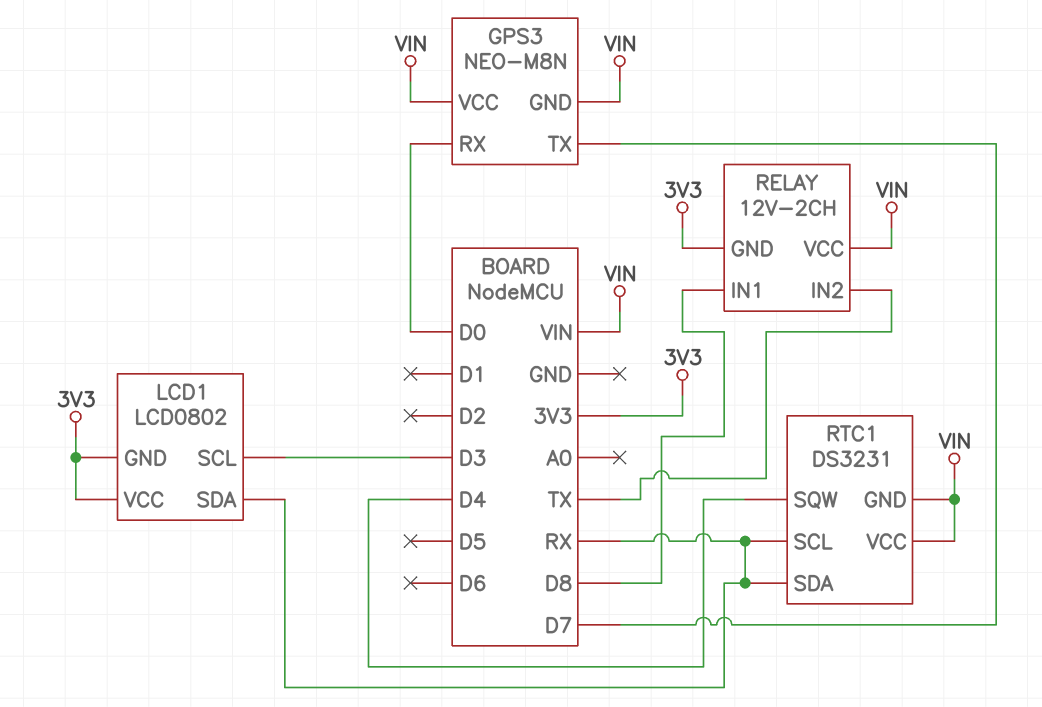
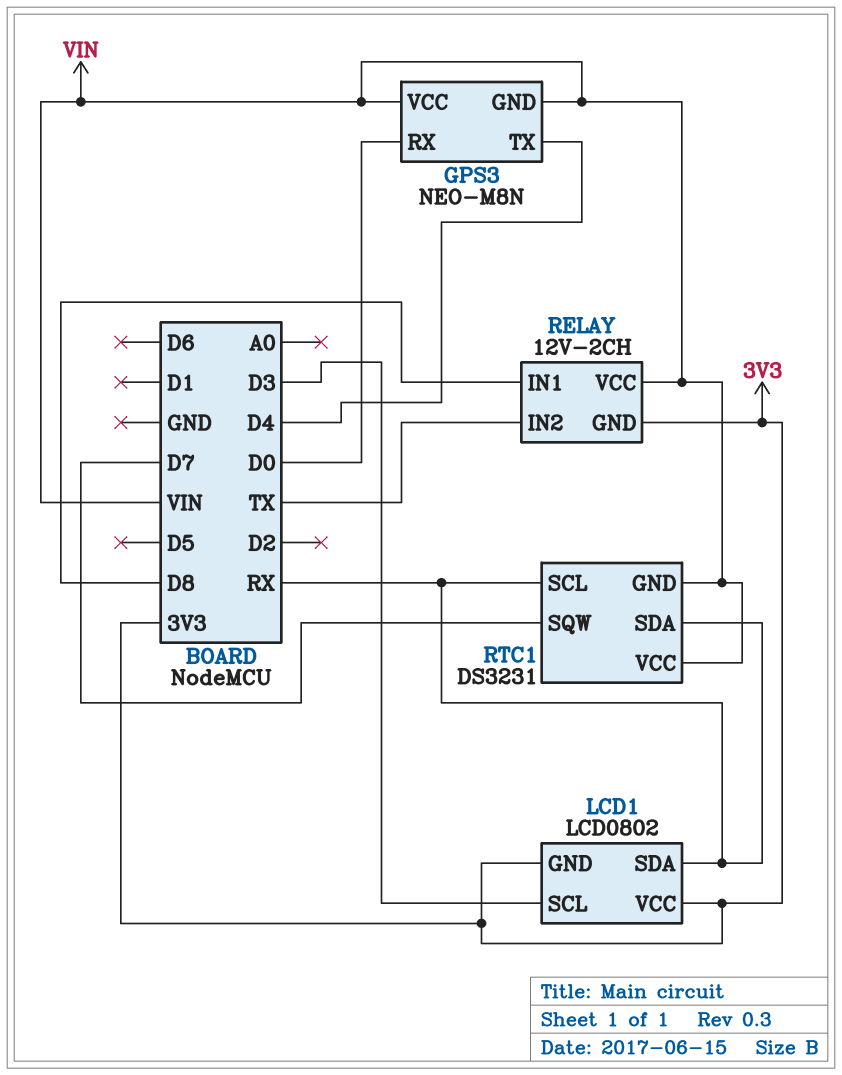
GPS3 pin TX: D7 -> D4
RTC1 pin SQW: D4 -> D7

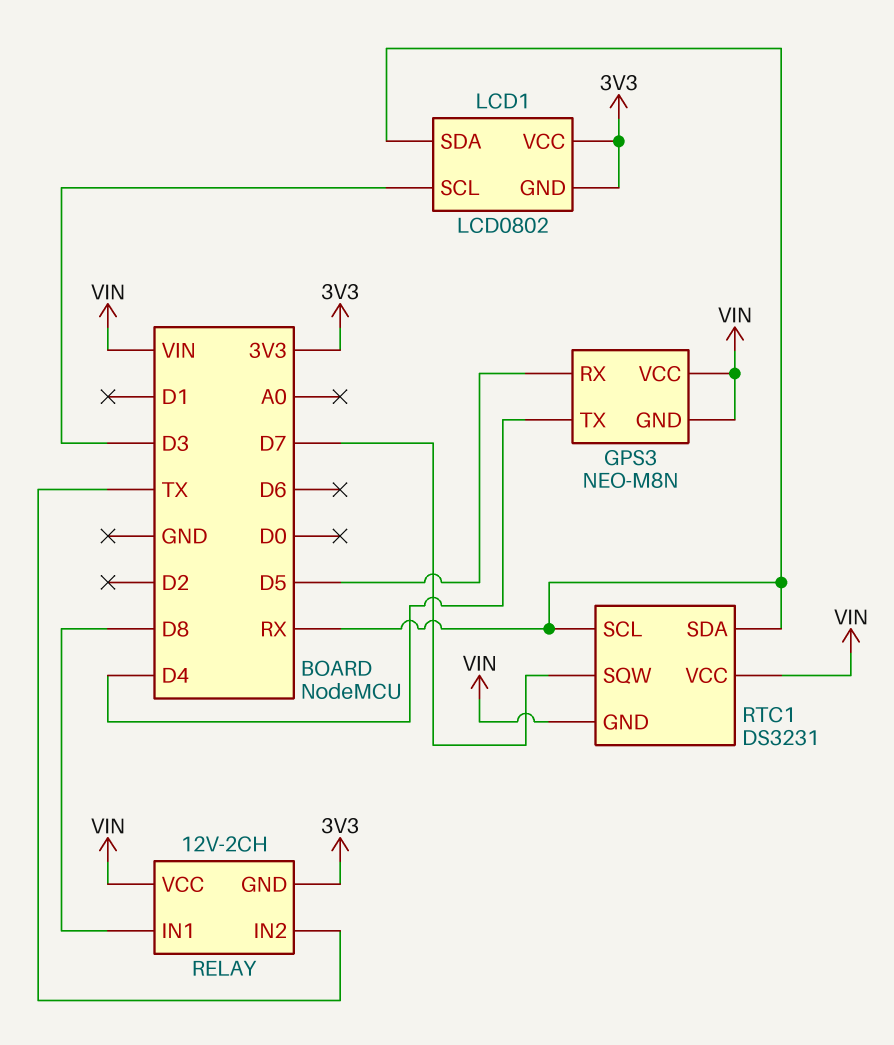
GPS3 pin RX: D0 -> D5

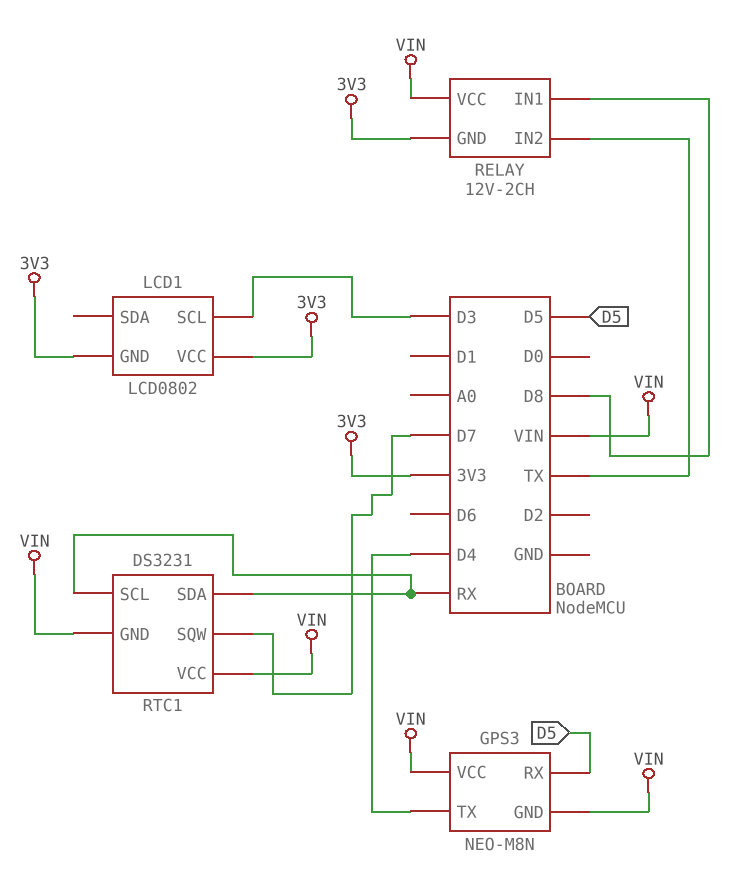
LCD1 pin SDA: RX -> none

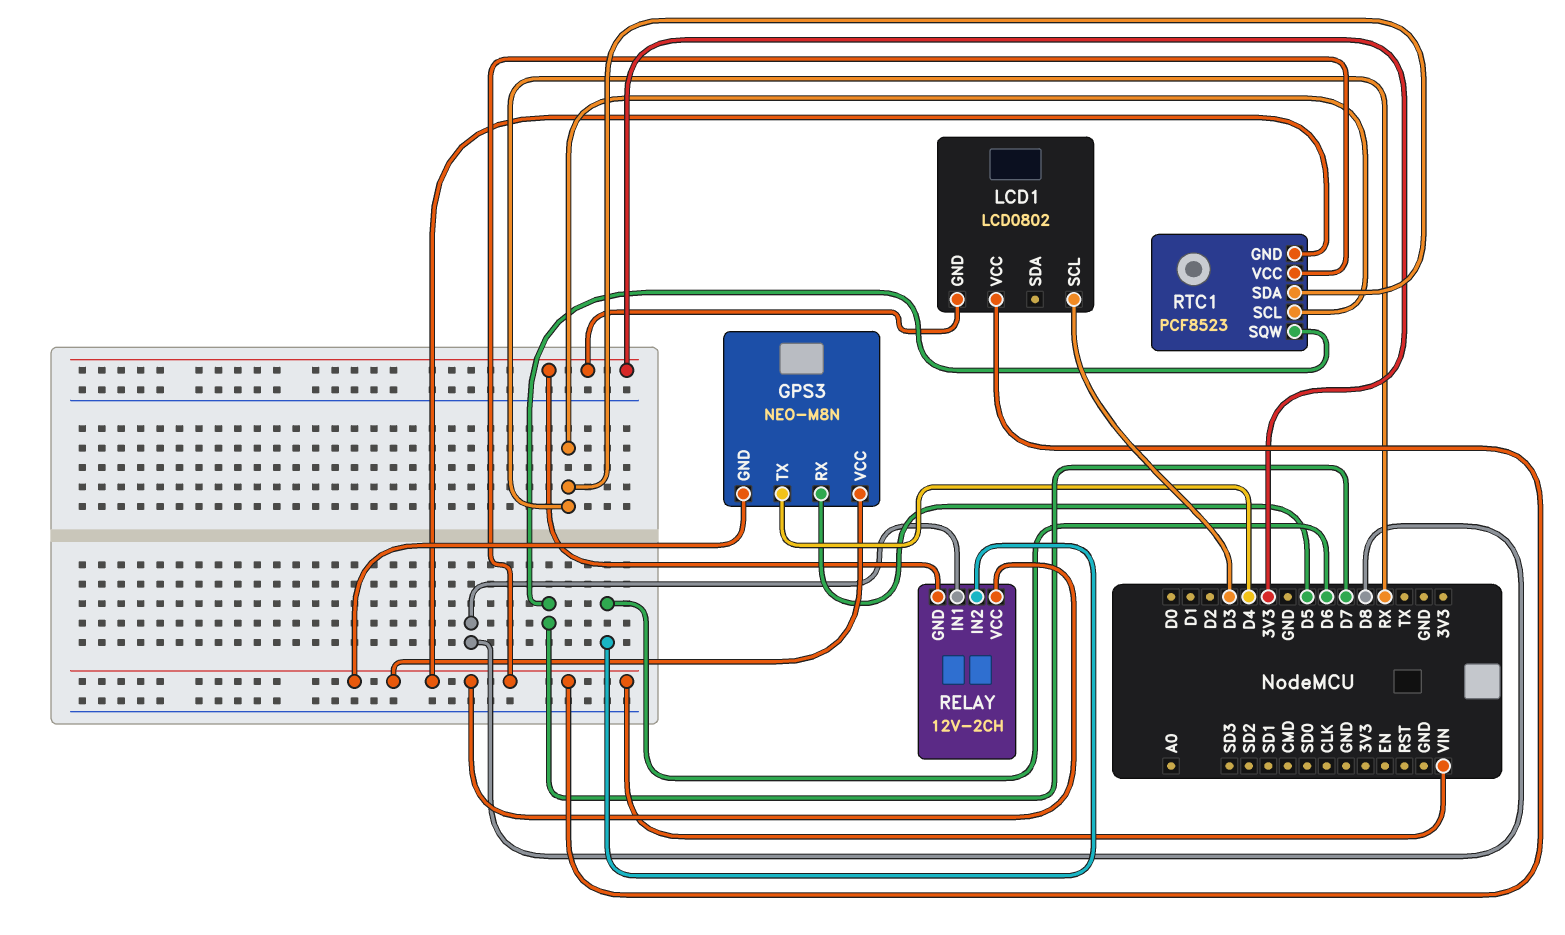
LCD1 pin VCC: 3V3 -> VIN
RELAY pin IN2: TX -> D6
RTC1: DS3231 -> PCF8523

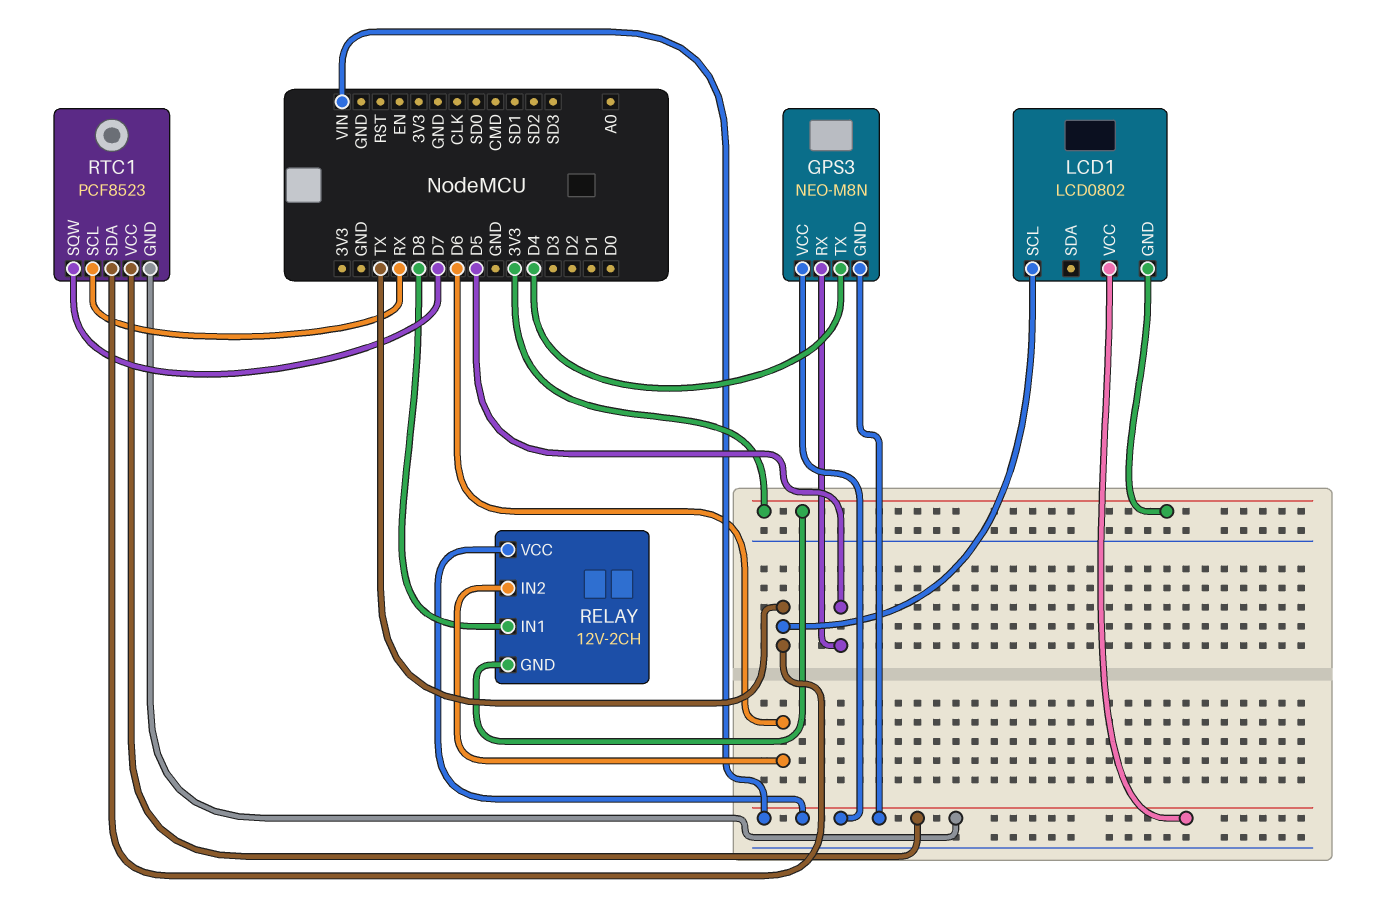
LCD1 pin SCL: D3 -> TX
RTC1 pin SDA: RX -> TX

